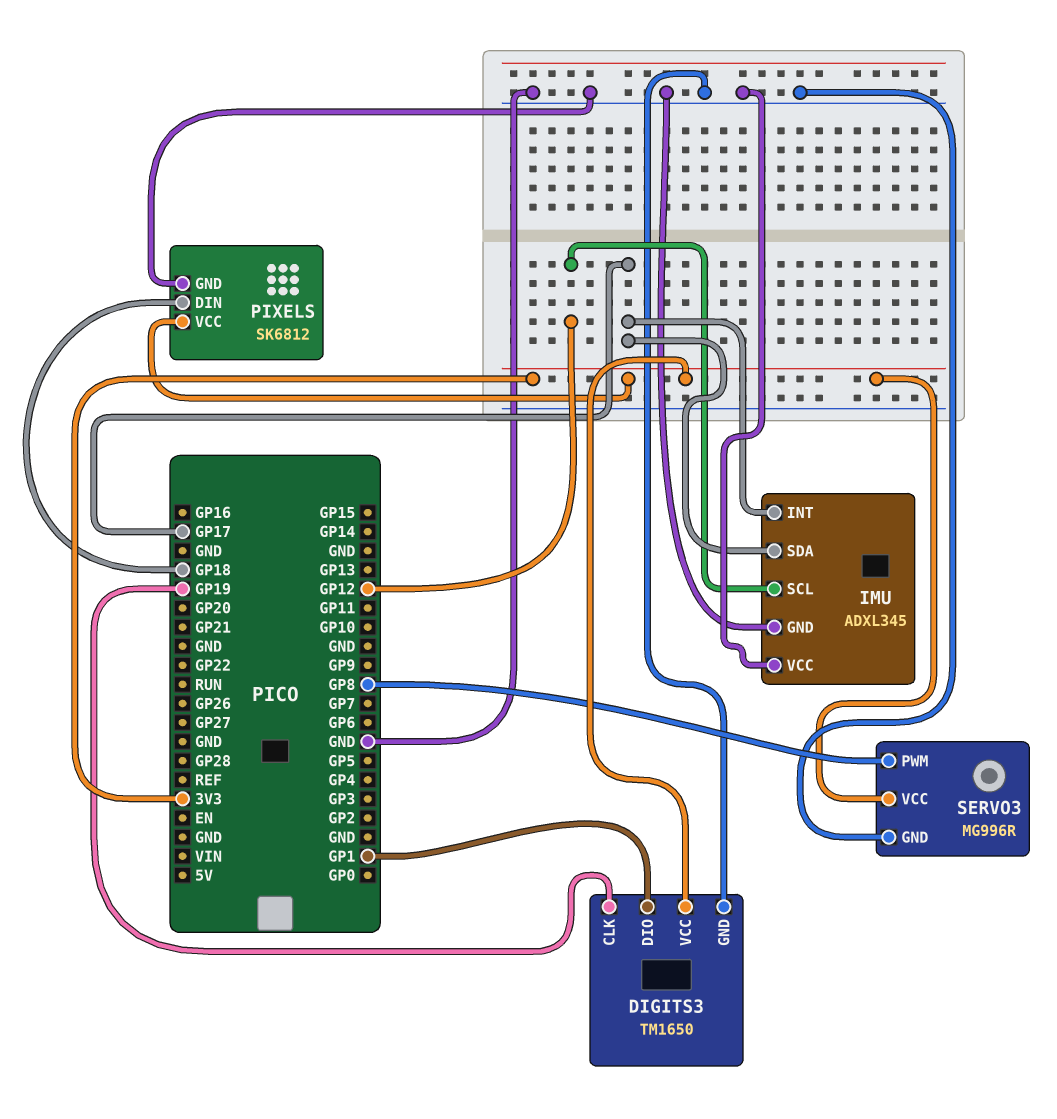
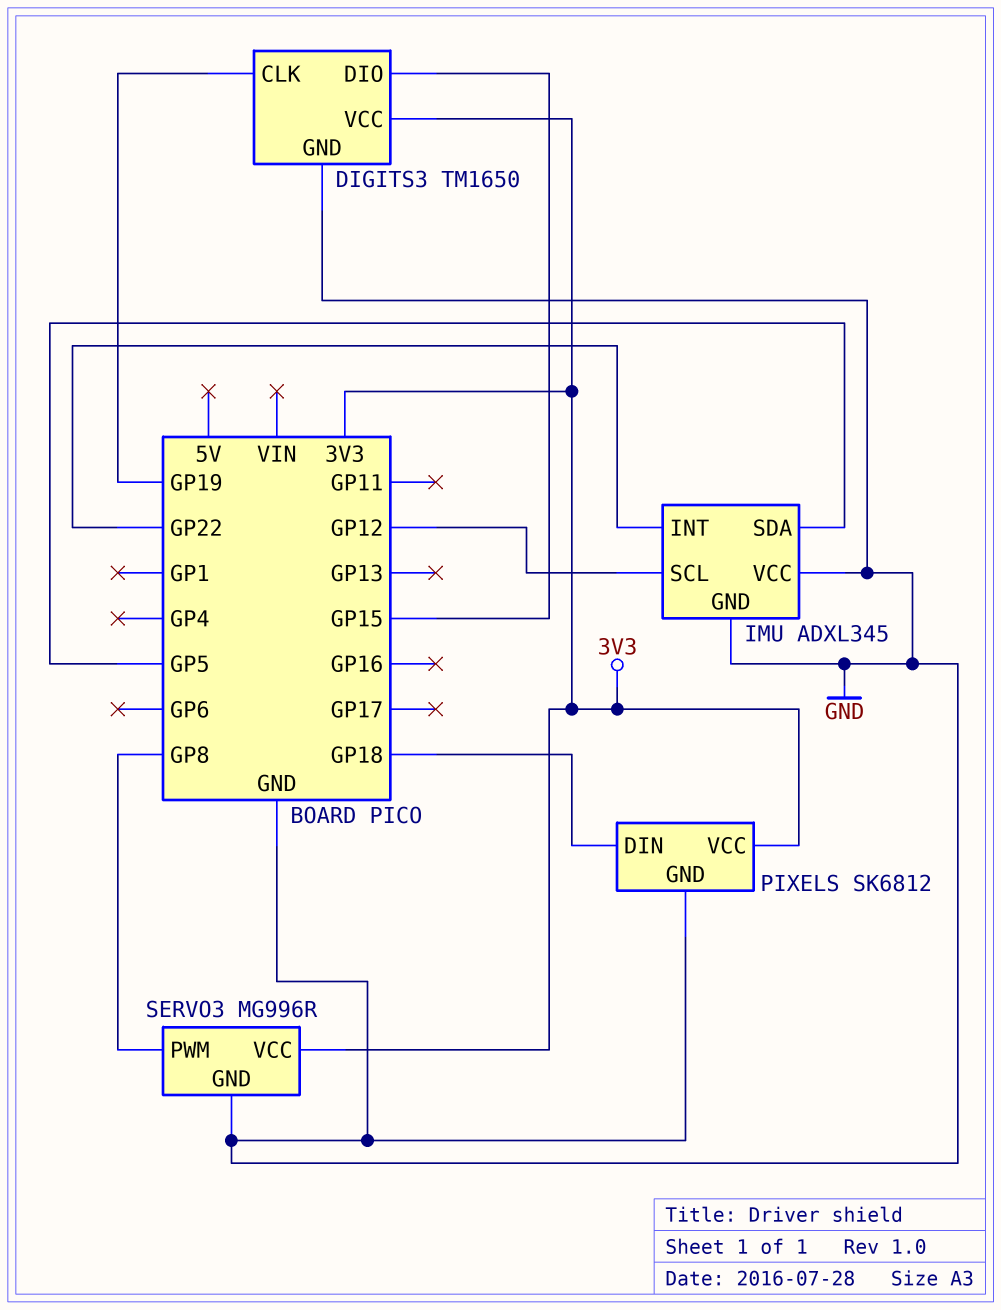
DIGITS3 pin DIO: GP1 -> GP15
IMU pin INT: GP17 -> GP22
IMU pin SDA: GP17 -> GP5

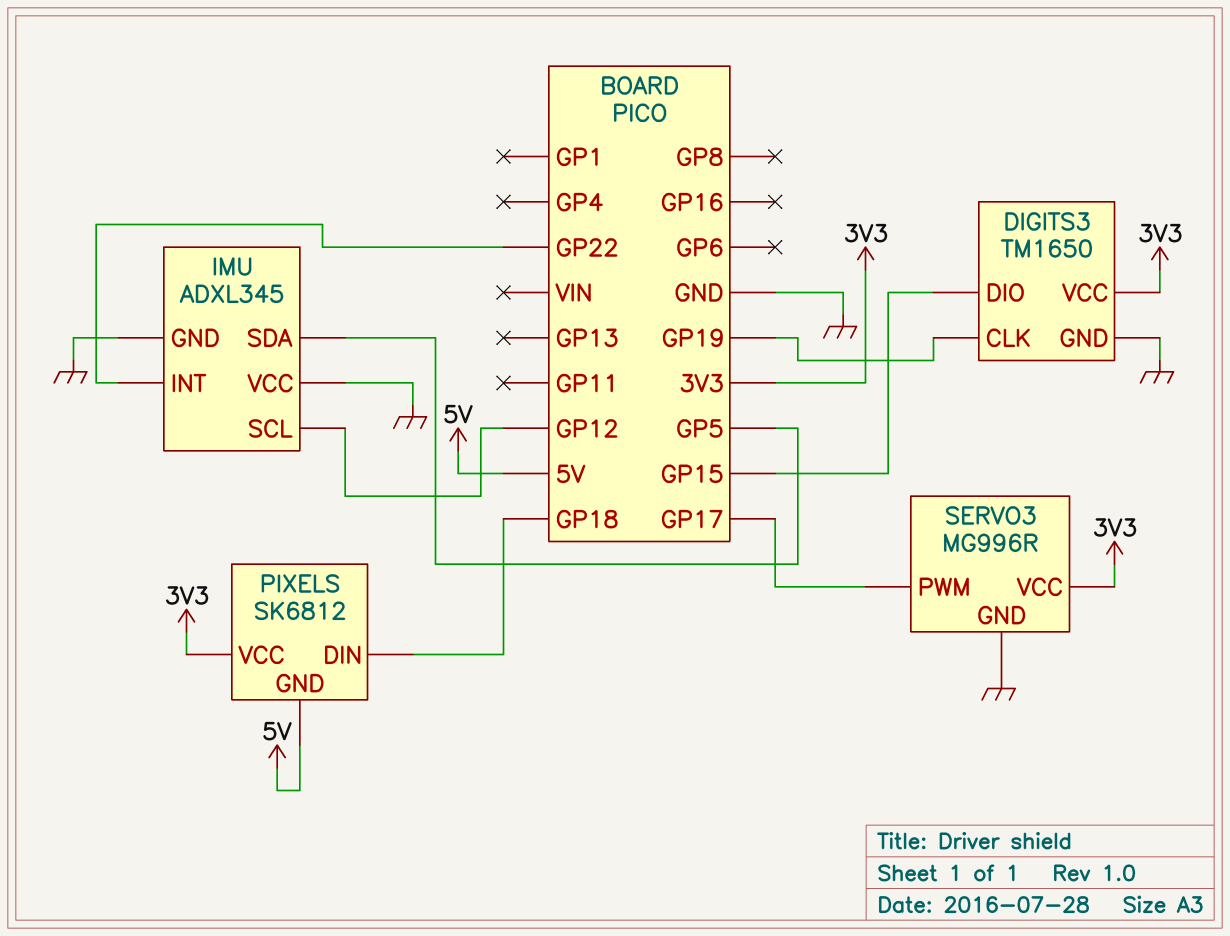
PIXELS pin GND: GND -> 5V
SERVO3 pin PWM: GP8 -> GP17

